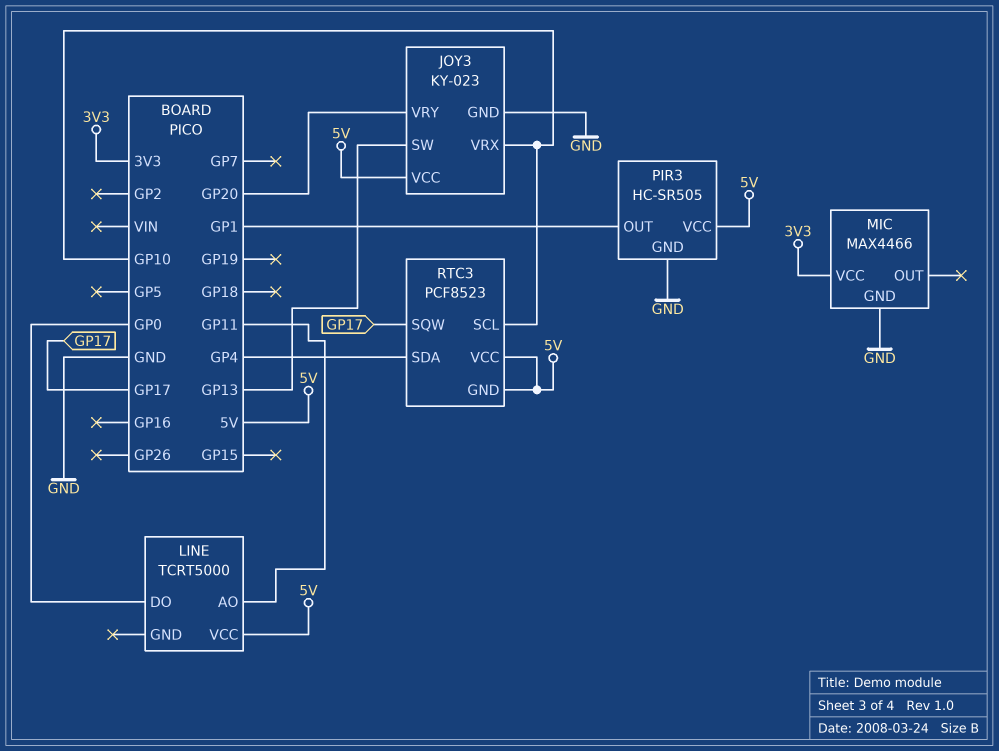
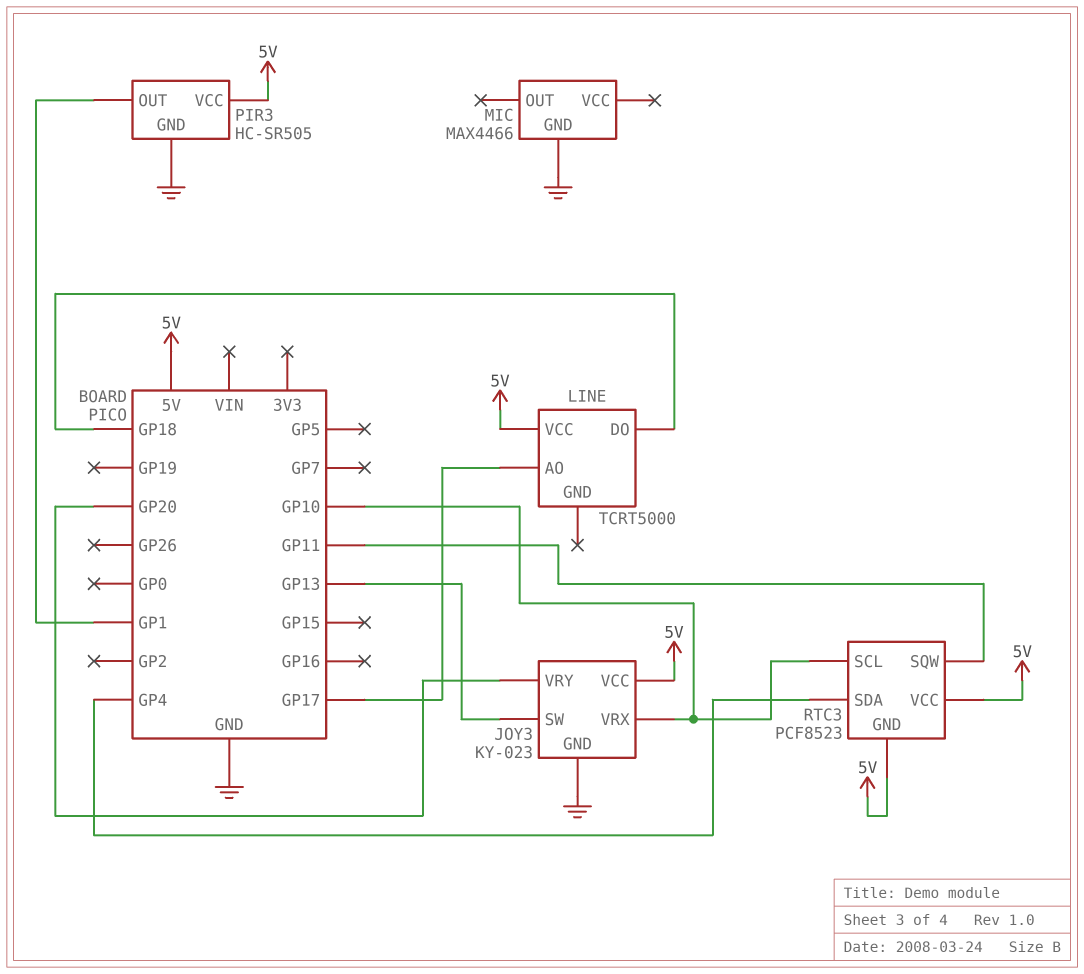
LINE pin AO: GP11 -> GP17
LINE pin DO: GP0 -> GP18
MIC pin VCC: 3V3 -> none
RTC3 pin SQW: GP17 -> GP11

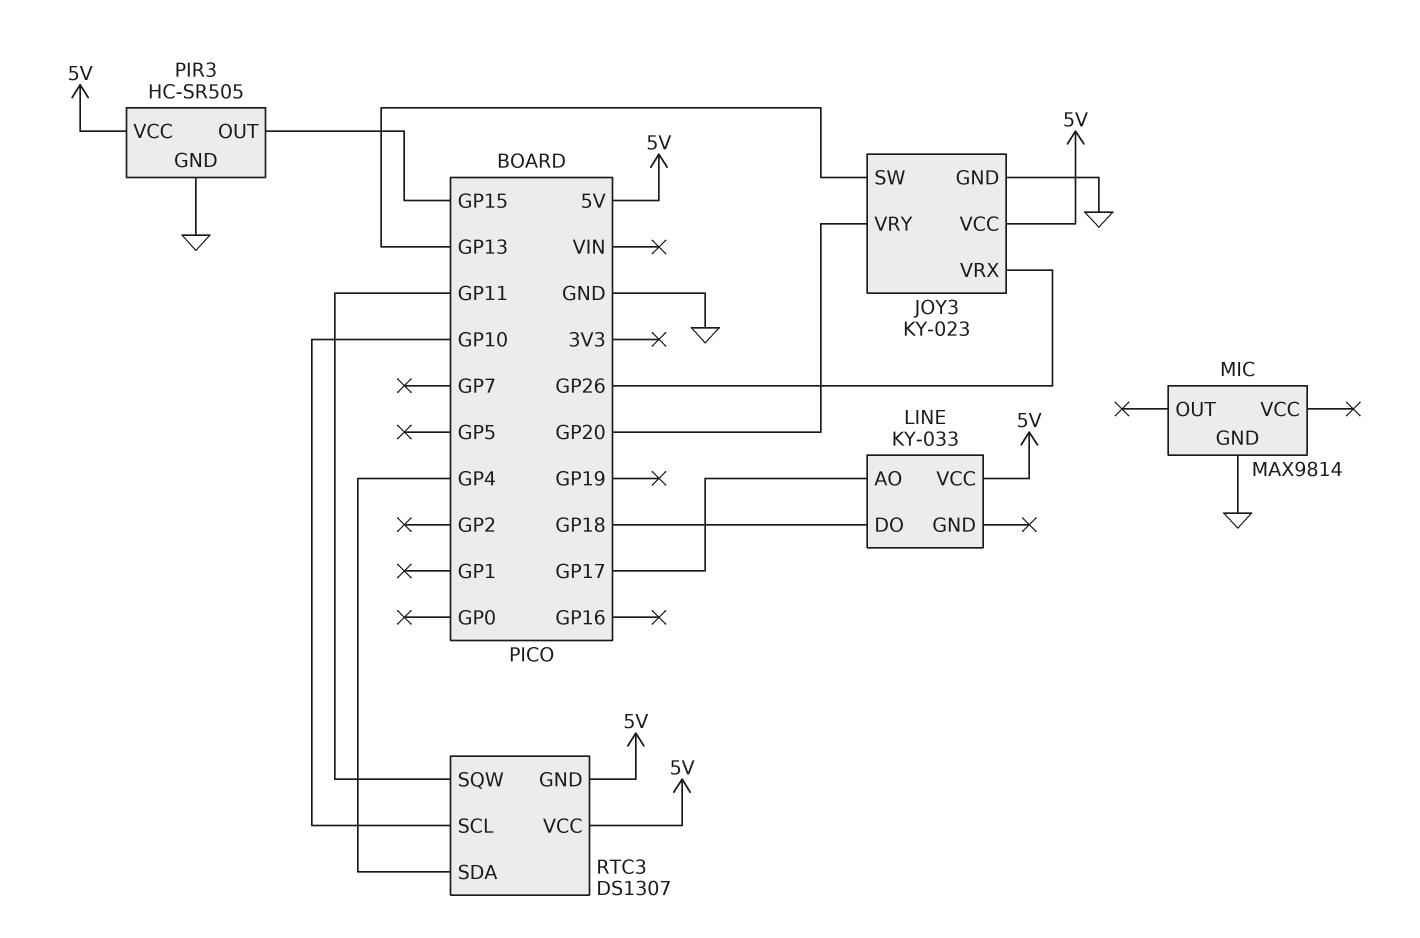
JOY3 pin VRX: GP10 -> GP26
LINE: TCRT5000 -> KY-033
MIC: MAX4466 -> MAX9814
PIR3 pin OUT: GP1 -> GP15
RTC3: PCF8523 -> DS1307

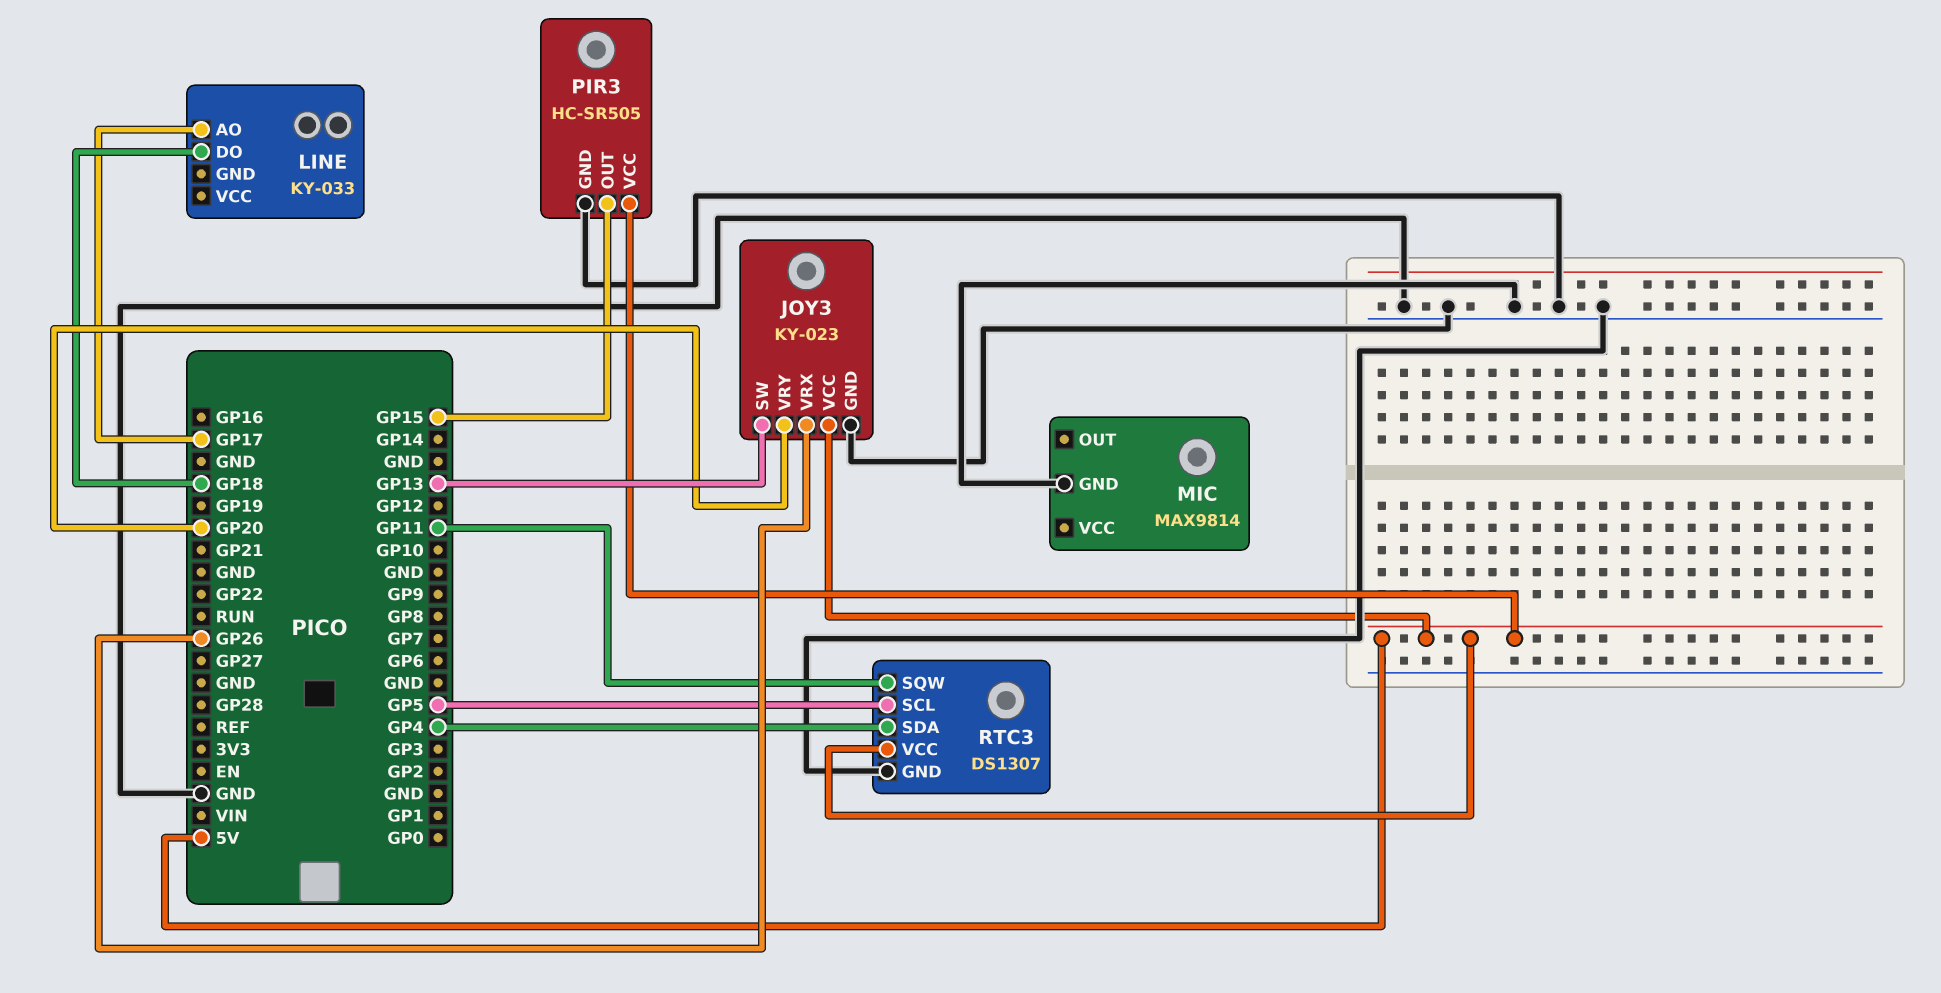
LINE pin VCC: 5V -> none
RTC3 pin GND: 5V -> GND
RTC3 pin SCL: GP10 -> GP5

